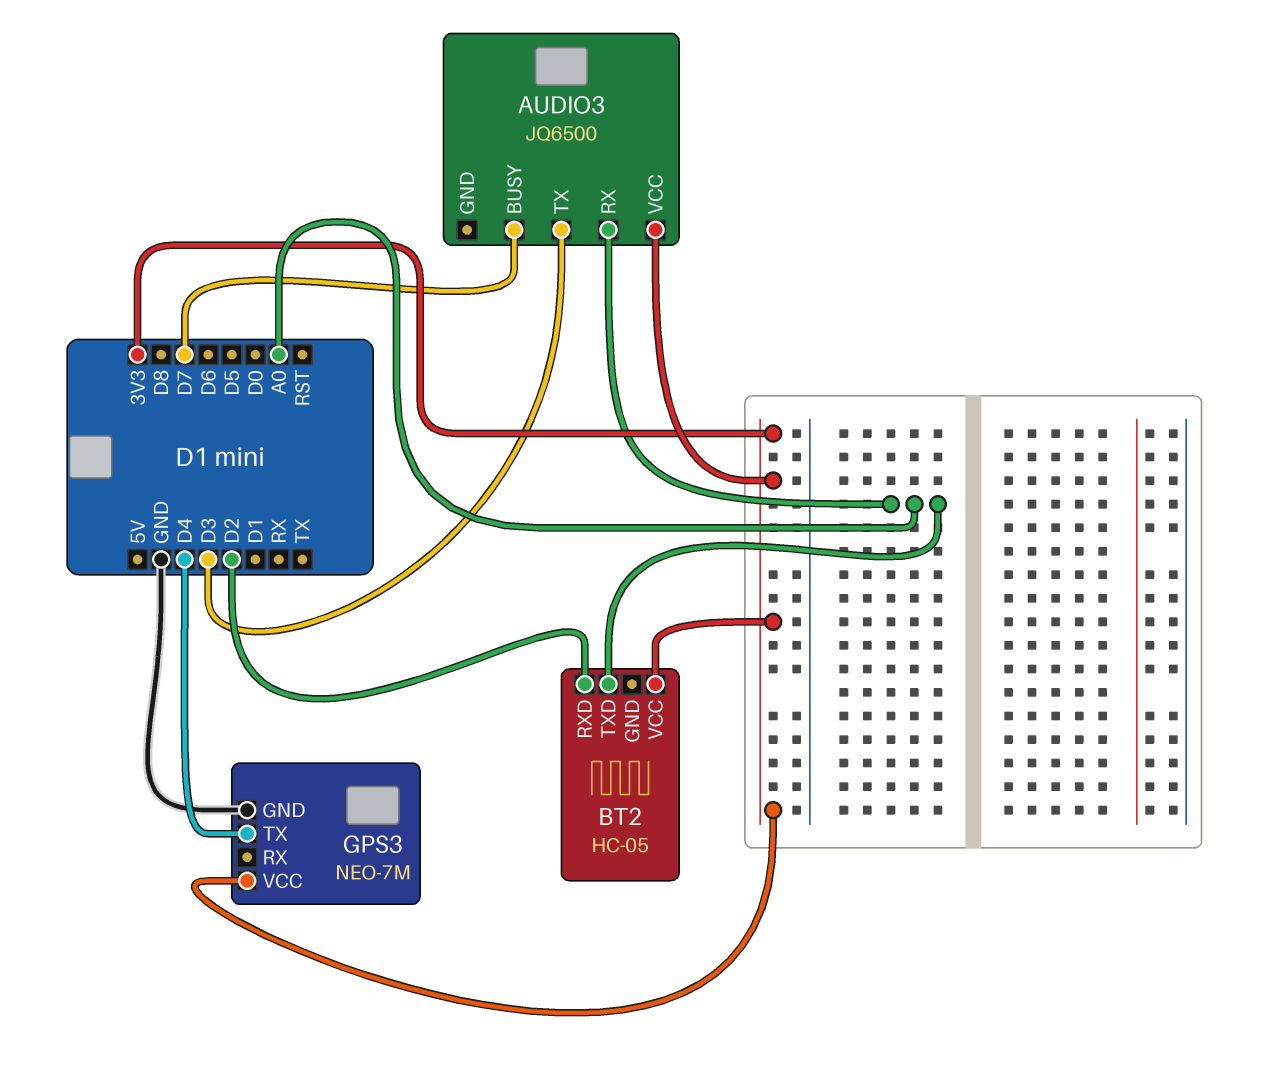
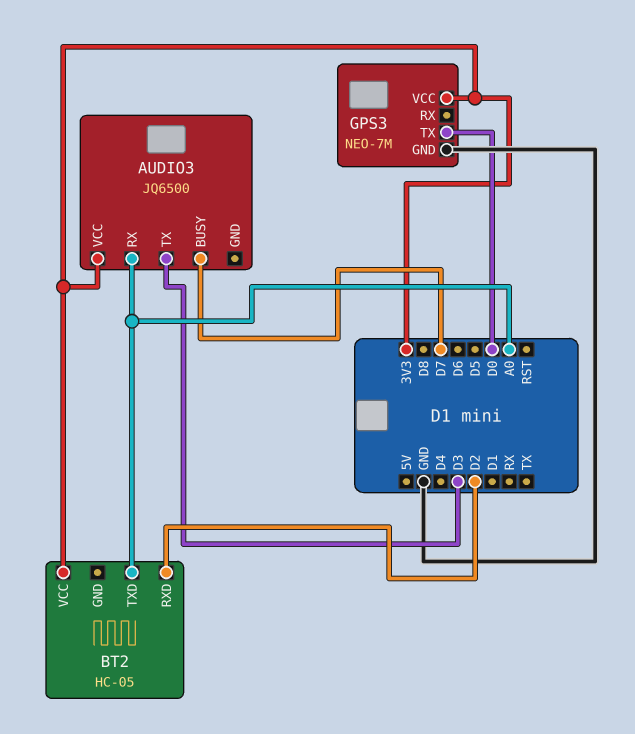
GPS3 pin TX: D4 -> D0

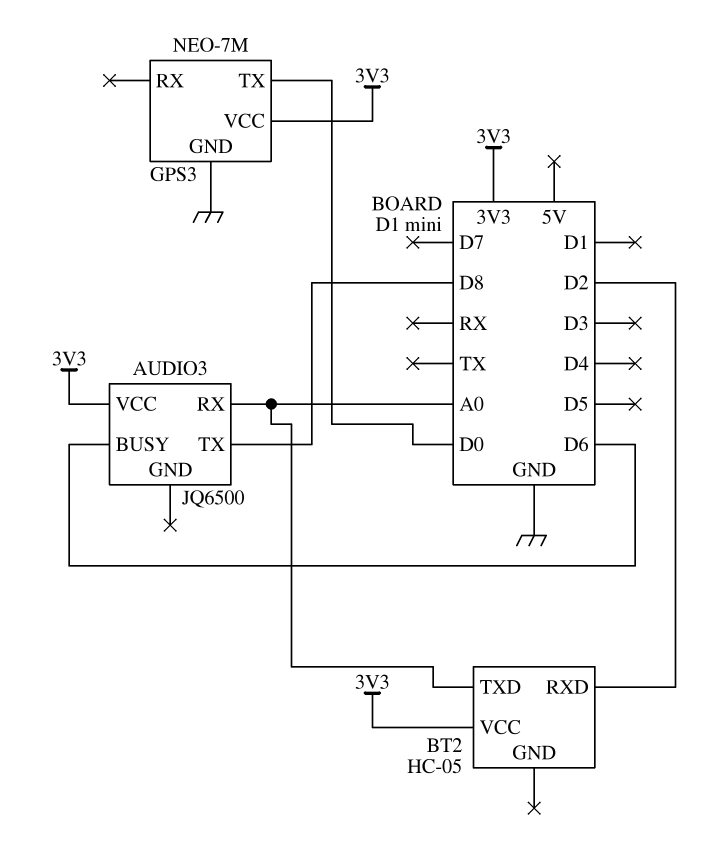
AUDIO3 pin BUSY: D7 -> D6
AUDIO3 pin TX: D3 -> D8

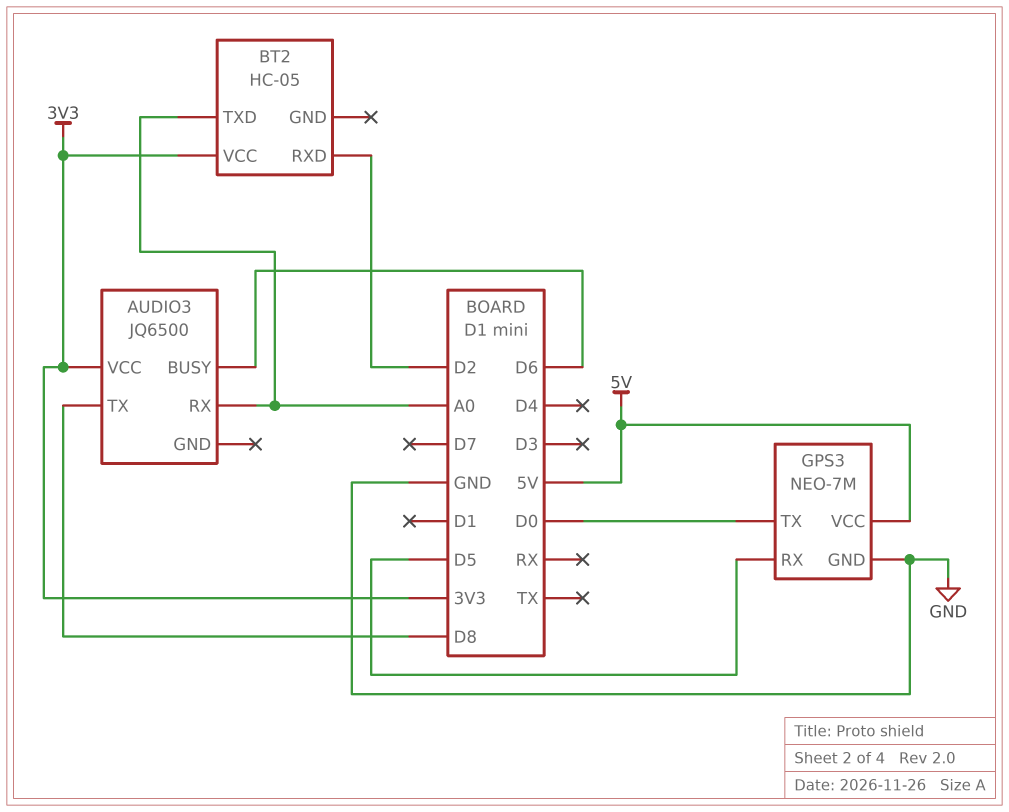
GPS3 pin RX: none -> D5
GPS3 pin VCC: 3V3 -> 5V

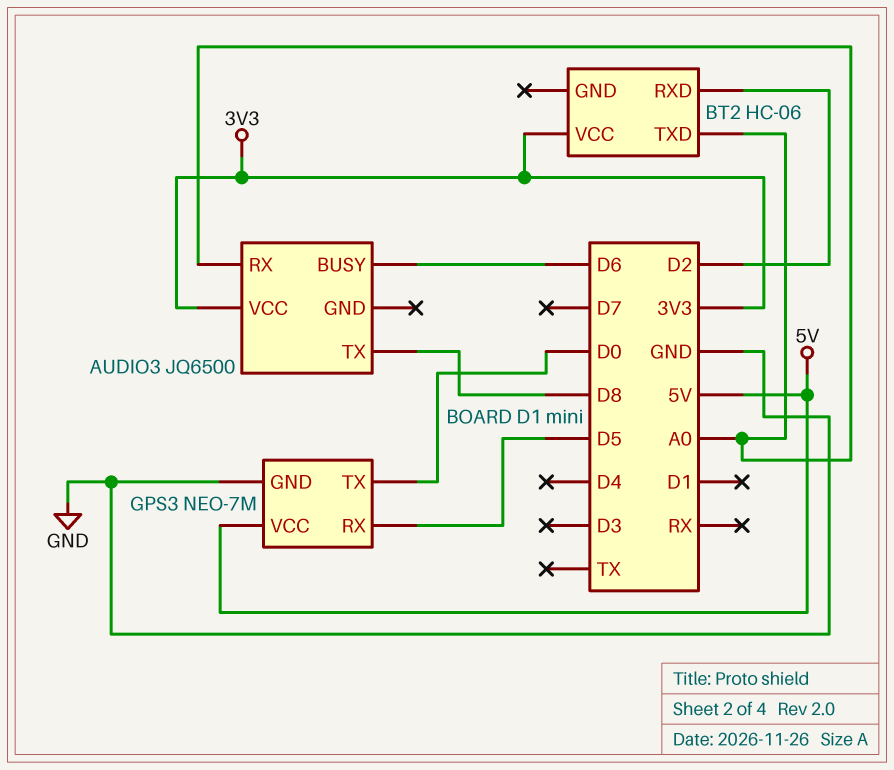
BT2: HC-05 -> HC-06

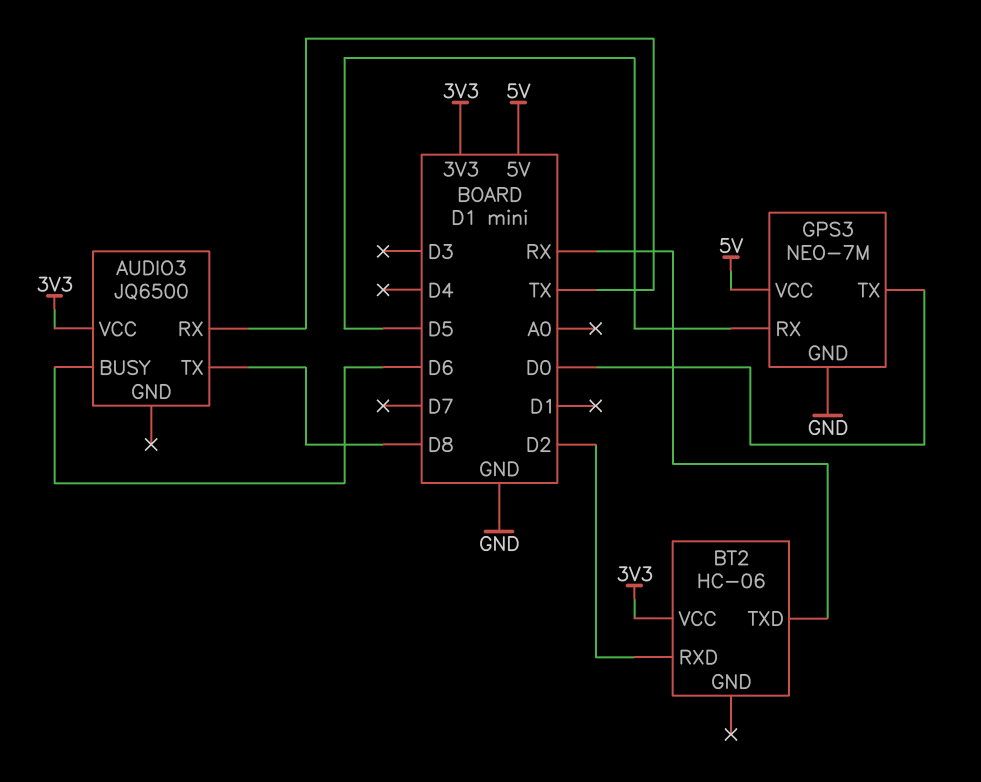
AUDIO3 pin RX: A0 -> TX
BT2 pin TXD: A0 -> RX

